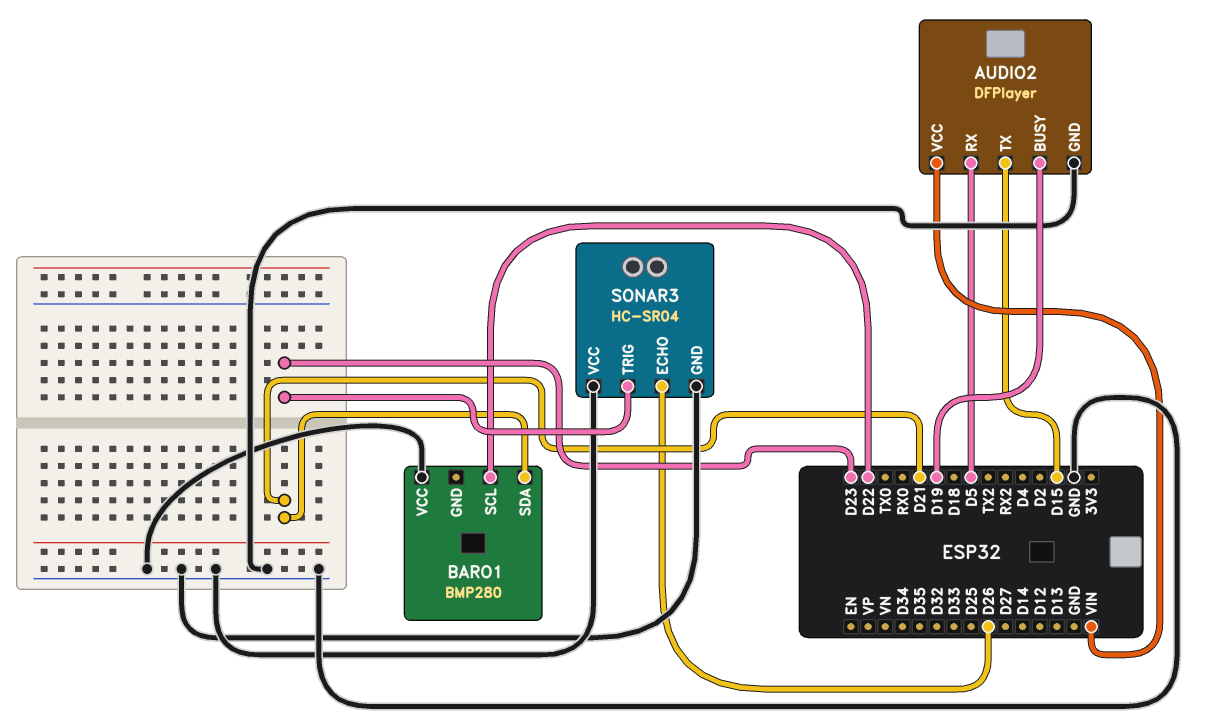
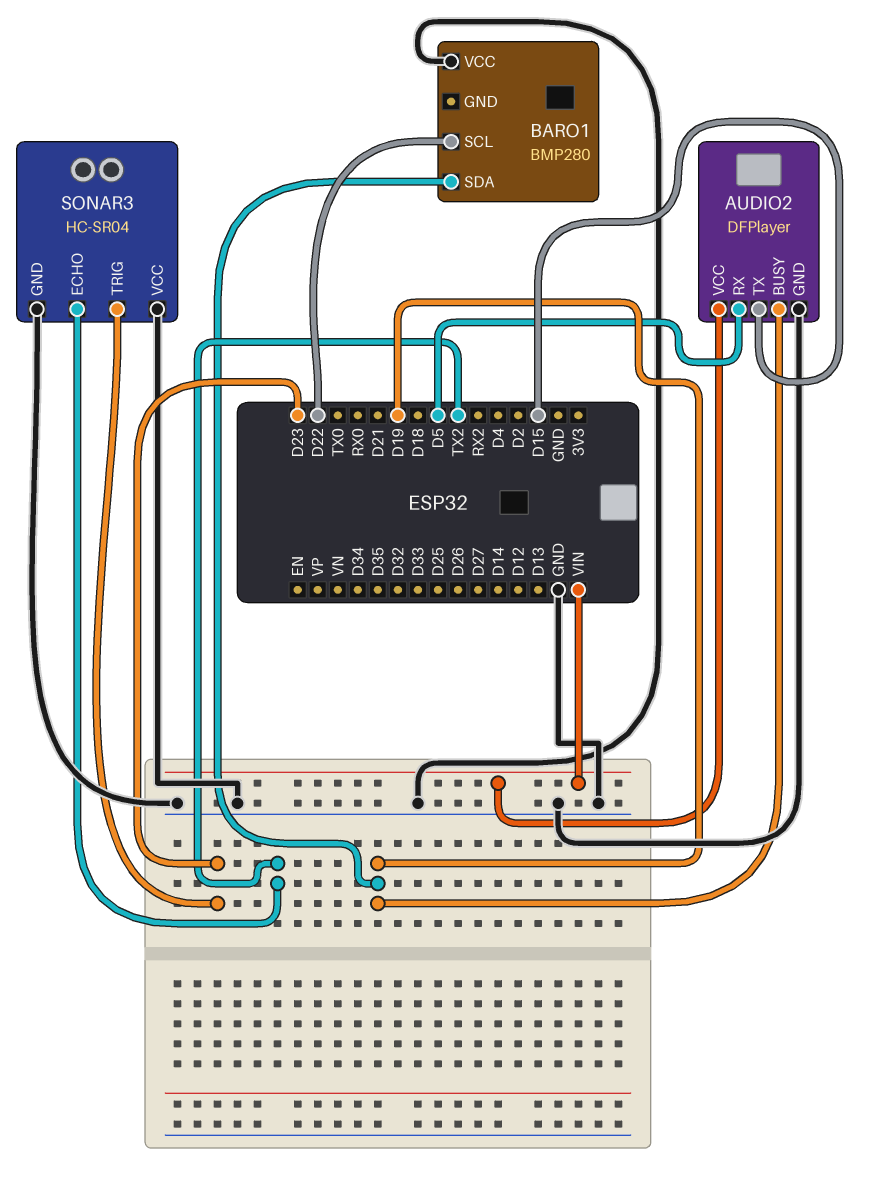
BARO1 pin SDA: D21 -> D19
SONAR3 pin ECHO: D26 -> TX2

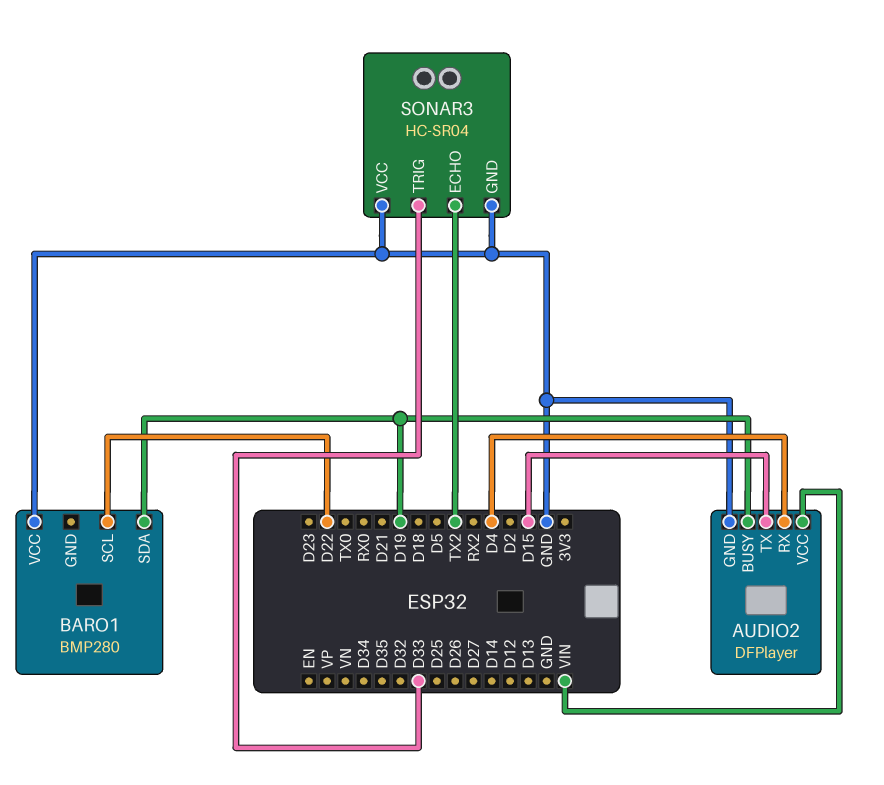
AUDIO2 pin RX: D5 -> D4
SONAR3 pin TRIG: D23 -> D33

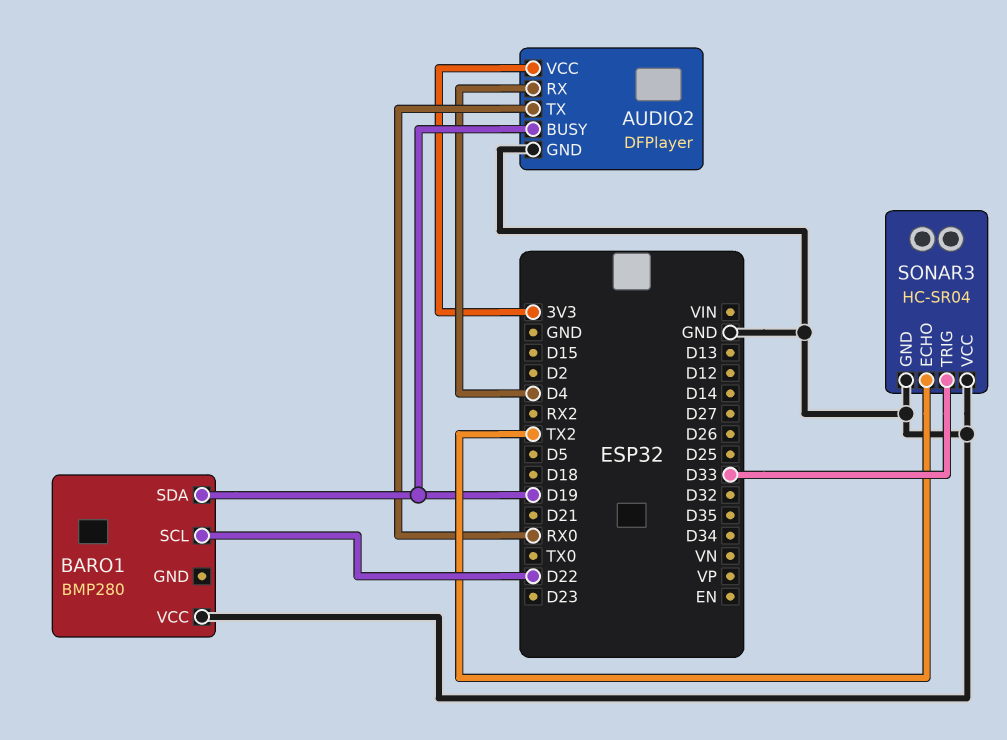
AUDIO2 pin TX: D15 -> RX0
AUDIO2 pin VCC: VIN -> 3V3

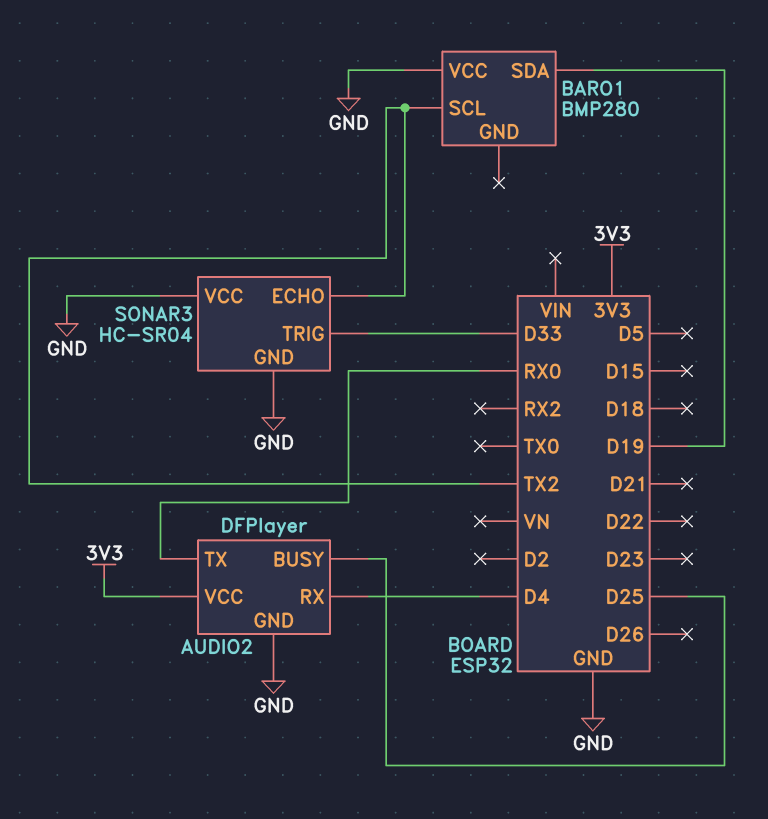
AUDIO2 pin BUSY: D19 -> D25
BARO1 pin SCL: D22 -> TX2

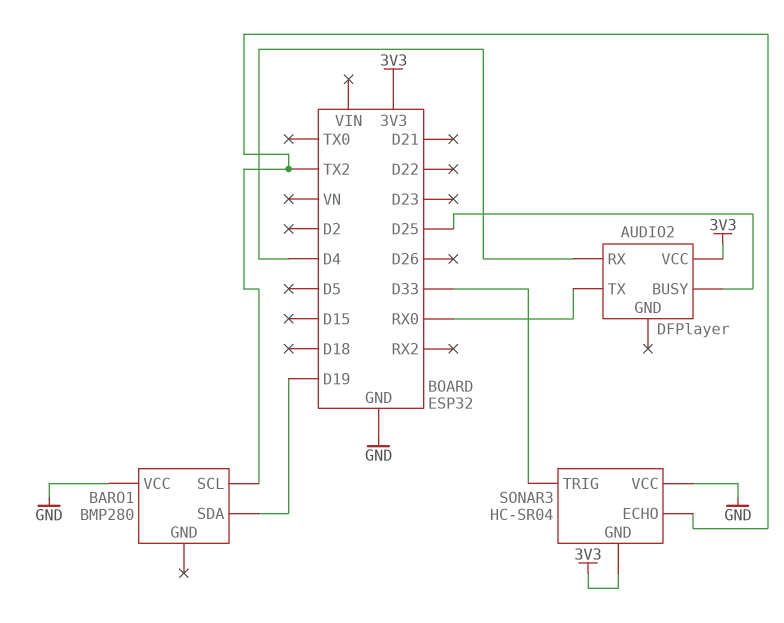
AUDIO2 pin GND: GND -> none
SONAR3 pin GND: GND -> 3V3

